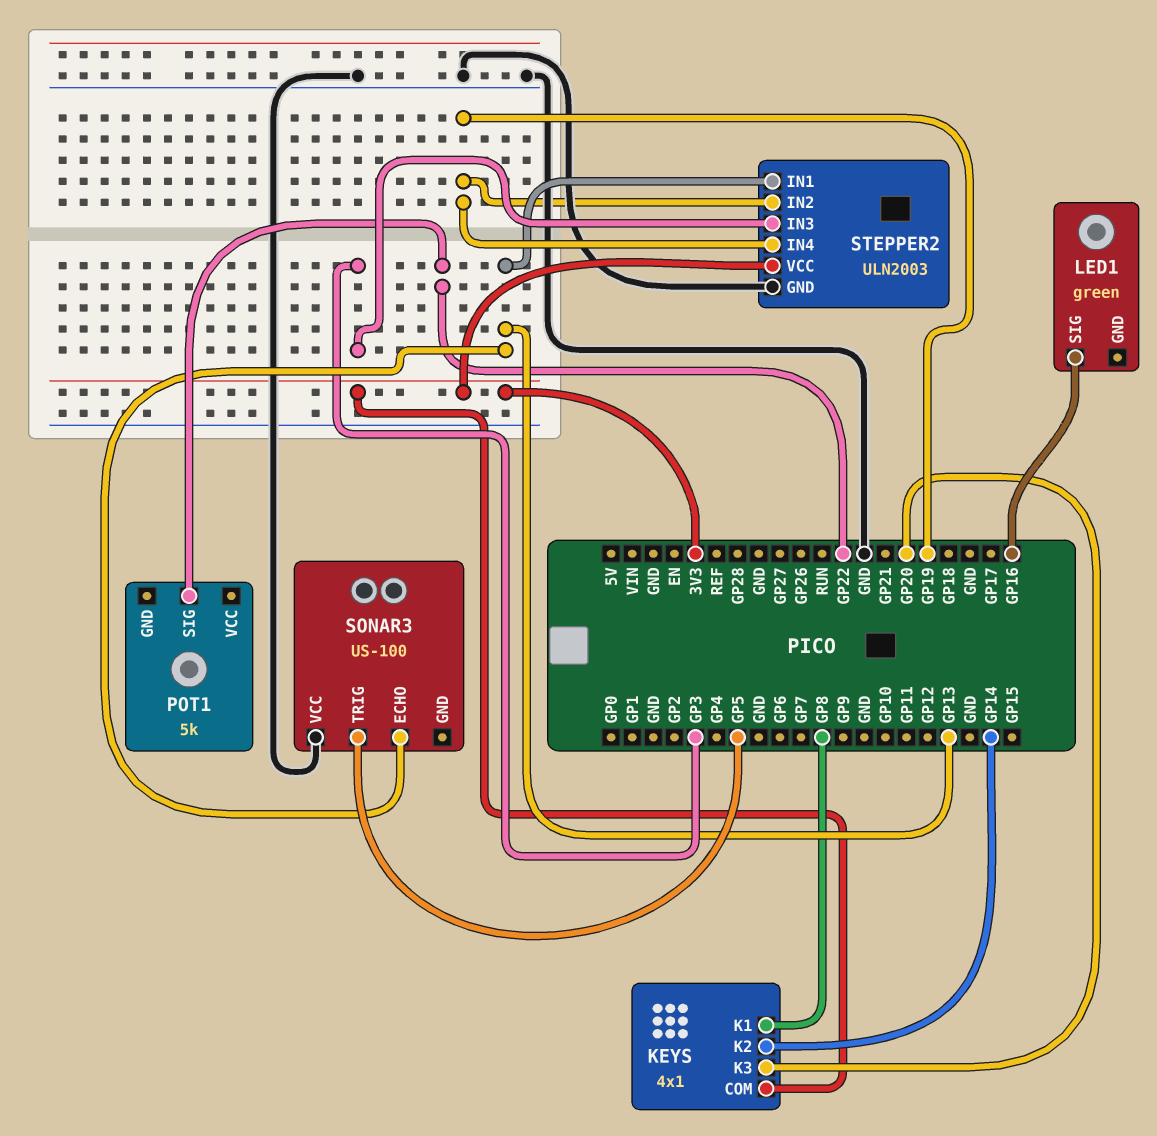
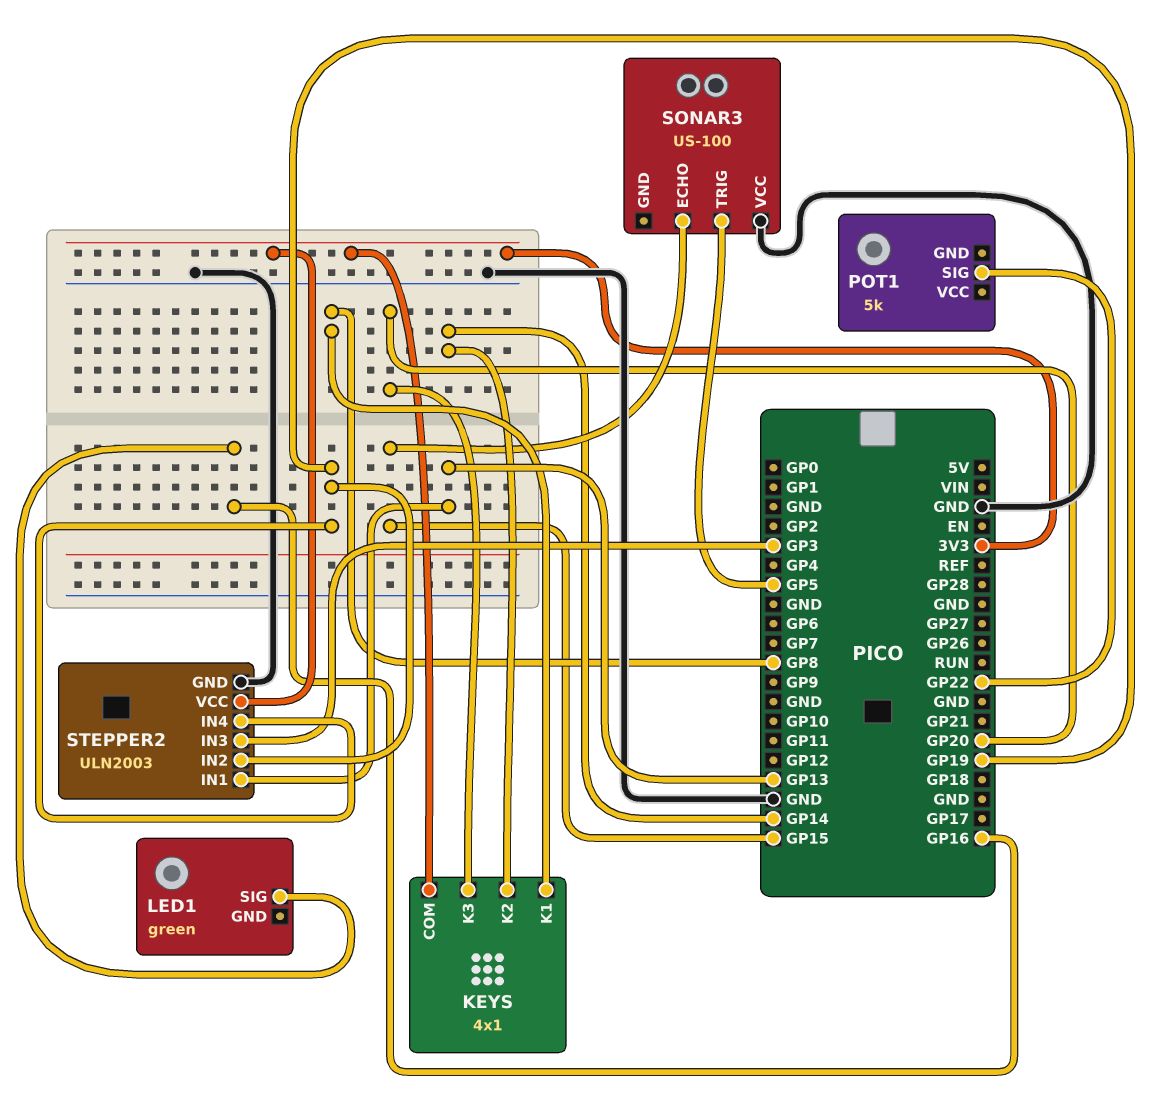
SONAR3 pin ECHO: GP13 -> GP15

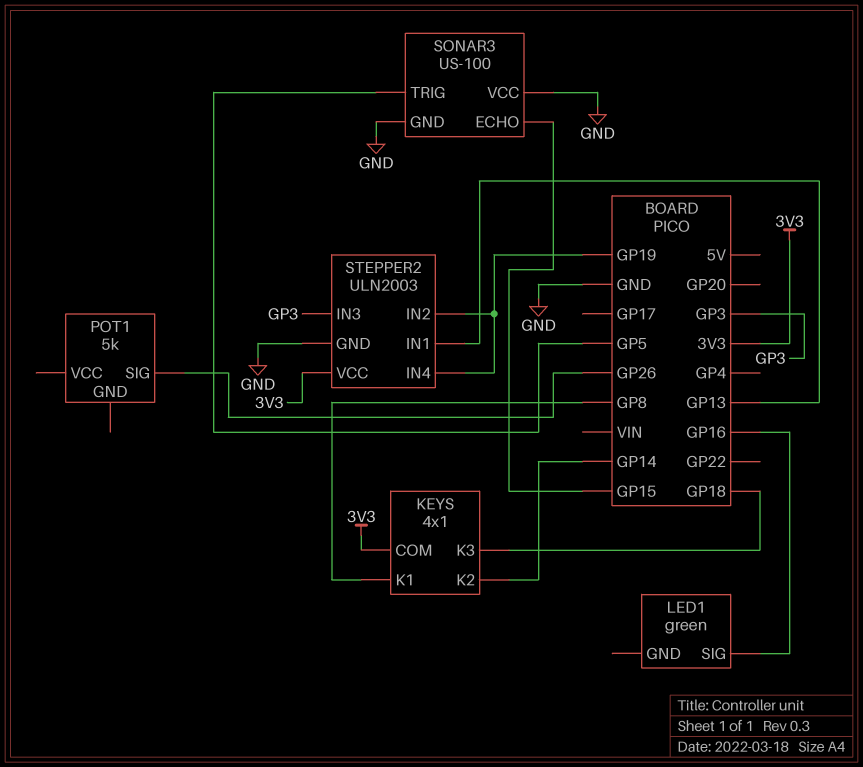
KEYS pin K3: GP20 -> GP18
POT1 pin SIG: GP22 -> GP26
SONAR3 pin GND: none -> GND

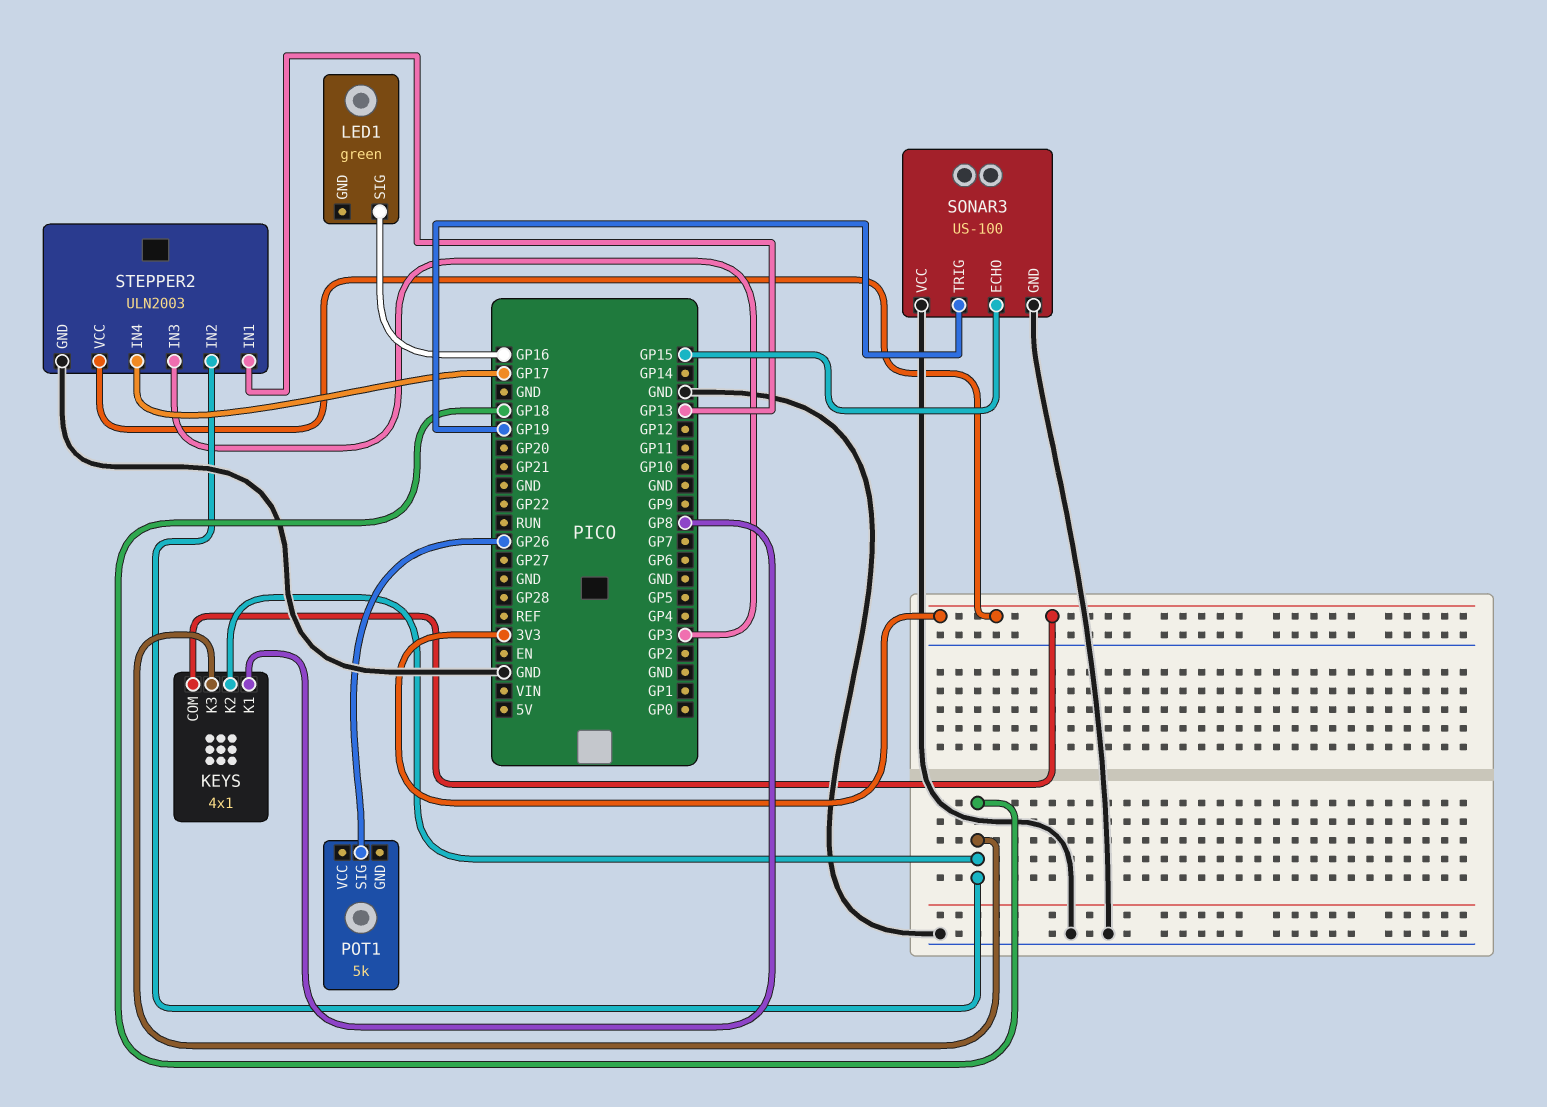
KEYS pin K2: GP14 -> GP18
SONAR3 pin TRIG: GP5 -> GP19
STEPPER2 pin IN2: GP19 -> GP18
STEPPER2 pin IN4: GP19 -> GP17

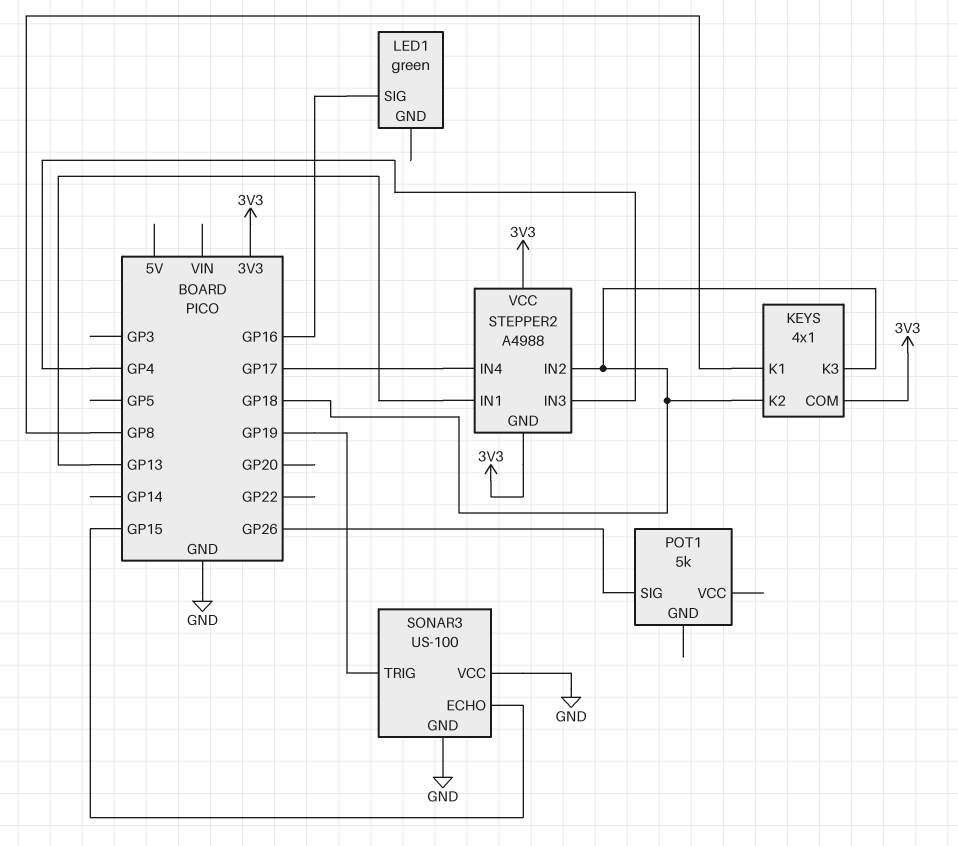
STEPPER2: ULN2003 -> A4988
STEPPER2 pin GND: GND -> 3V3
STEPPER2 pin IN3: GP3 -> GP4

